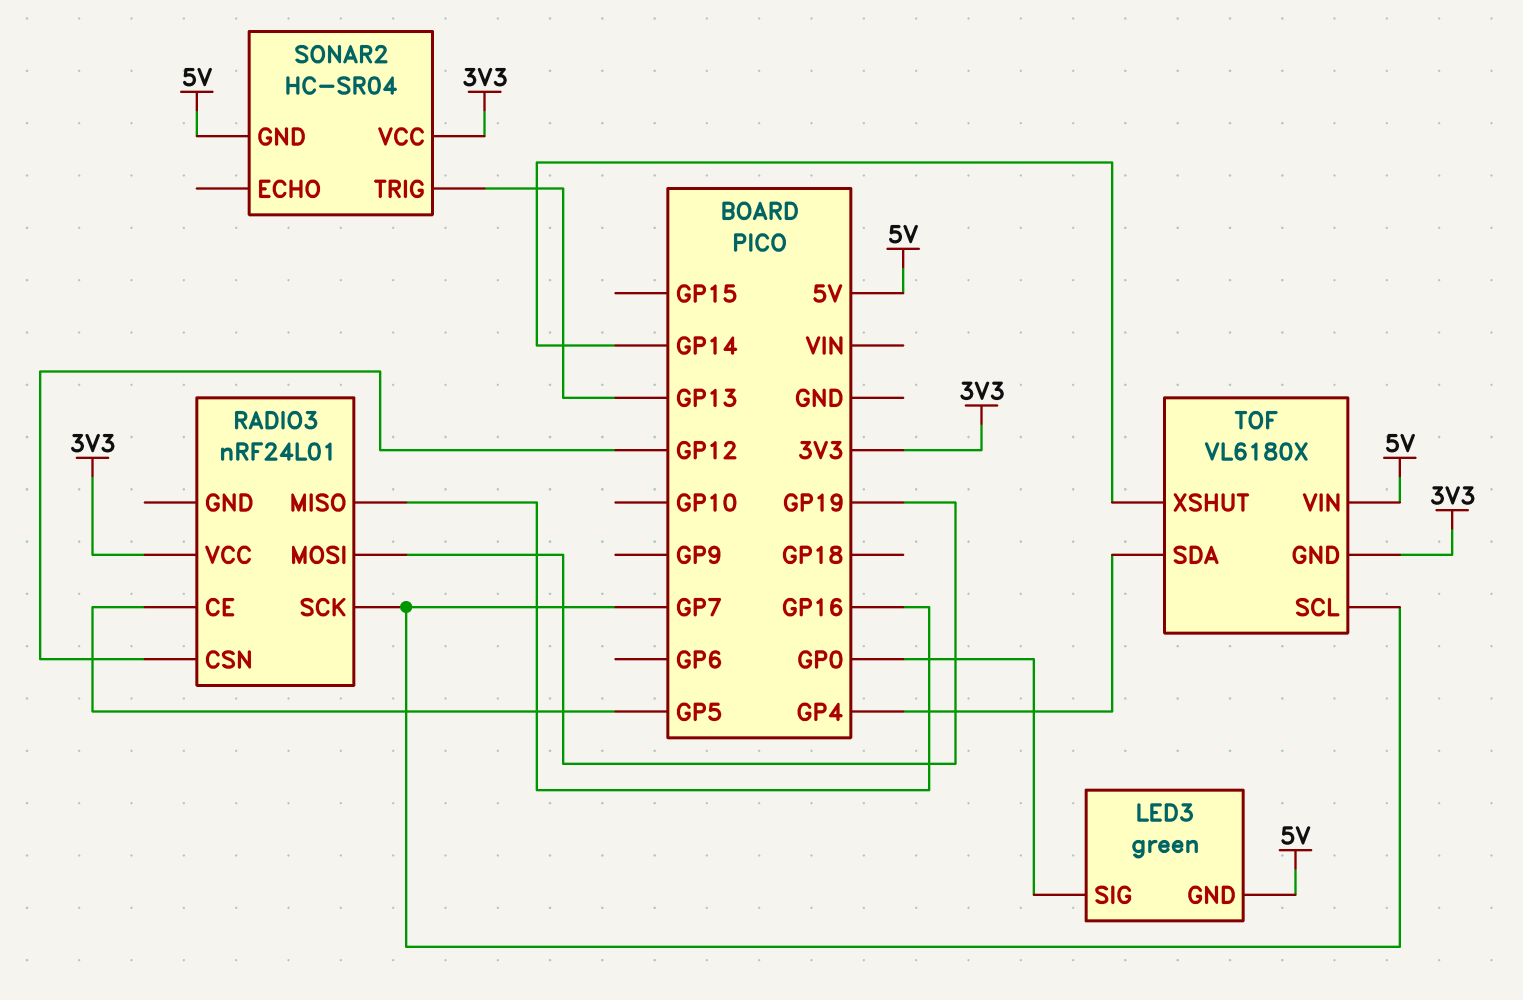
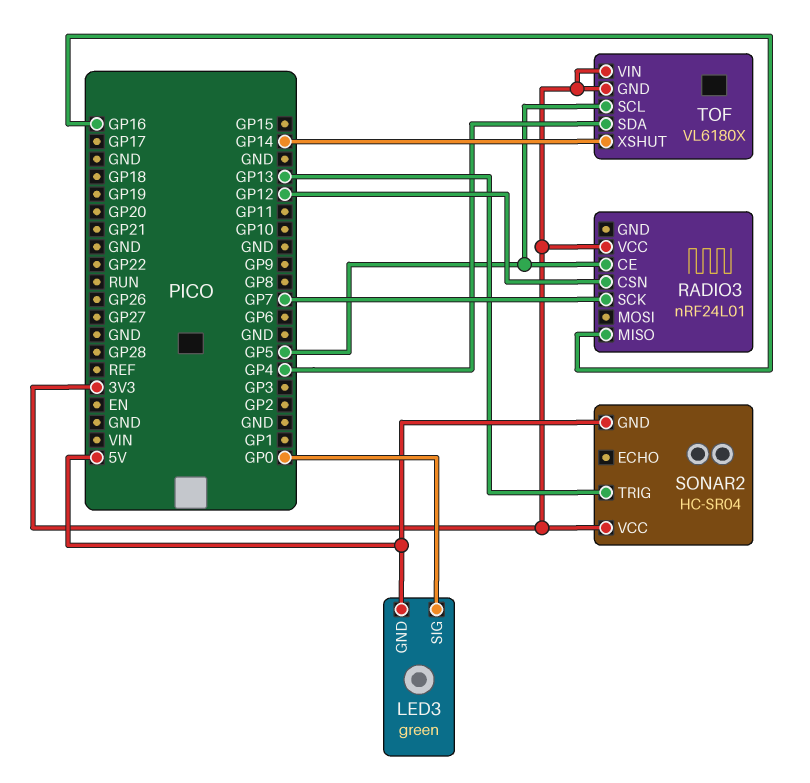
RADIO3 pin MOSI: GP19 -> none
TOF pin SCL: GP7 -> GP5
TOF pin VIN: 5V -> 3V3

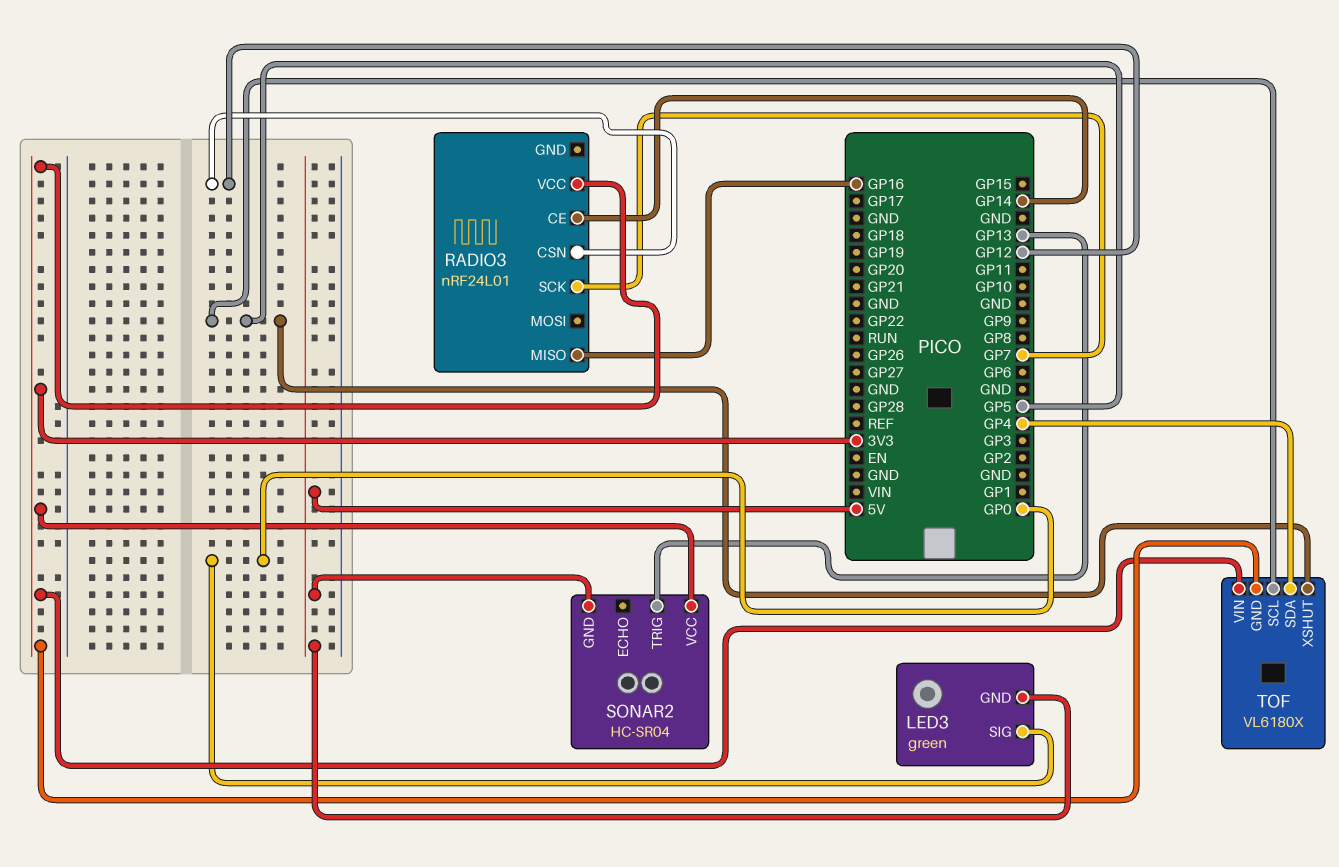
RADIO3 pin CE: GP5 -> GP14
TOF pin XSHUT: GP14 -> GP5

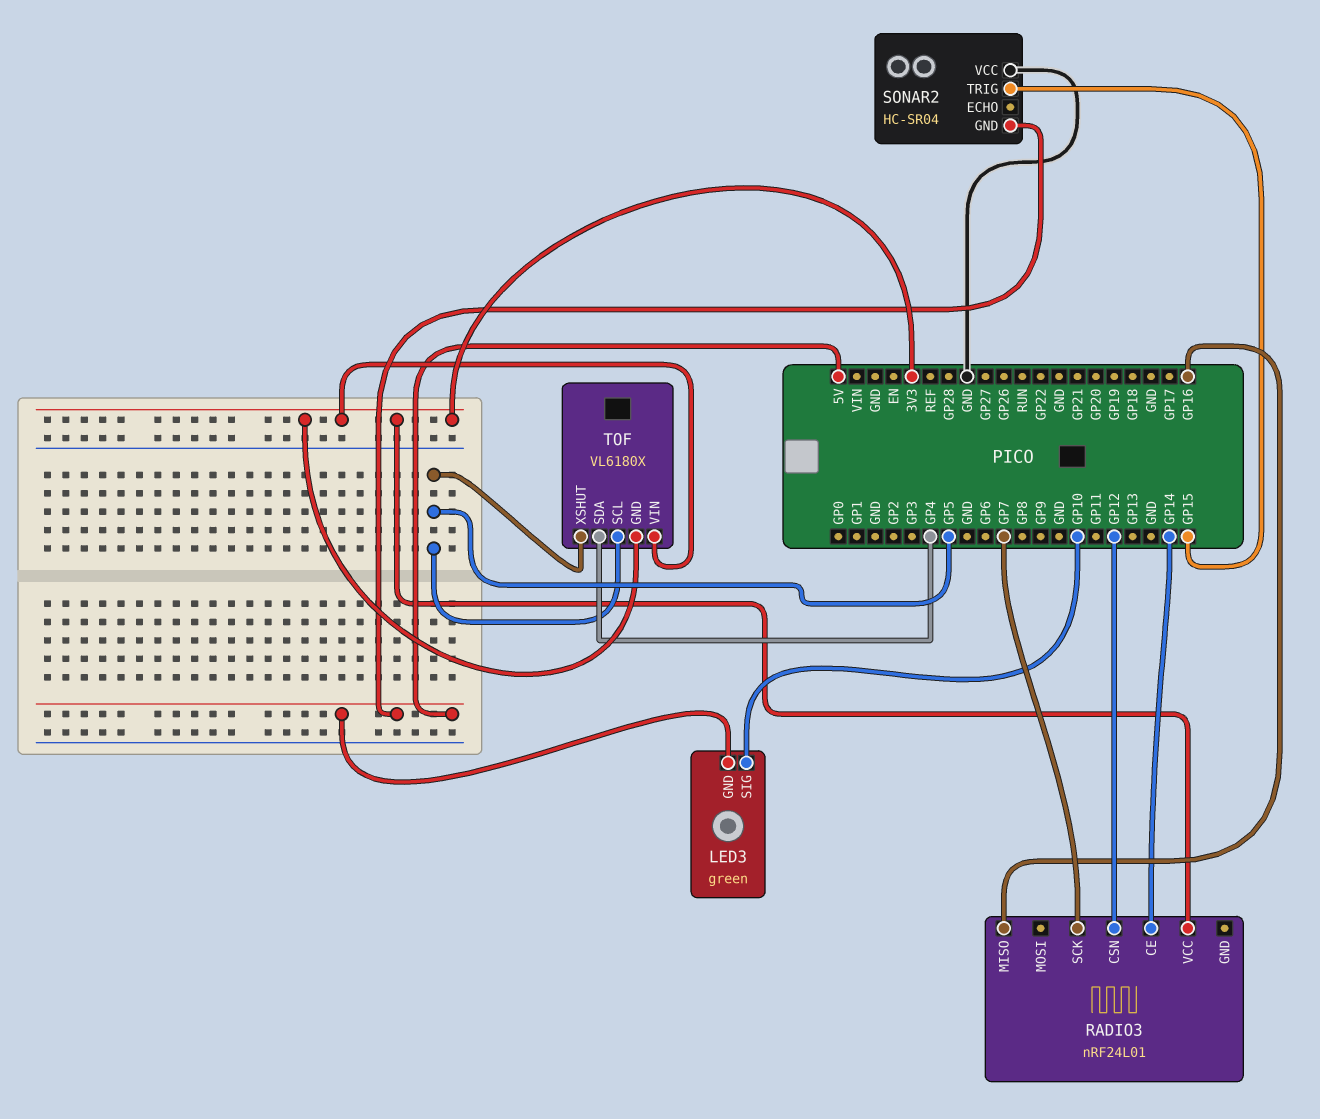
LED3 pin SIG: GP0 -> GP10
SONAR2 pin TRIG: GP13 -> GP15
SONAR2 pin VCC: 3V3 -> GND

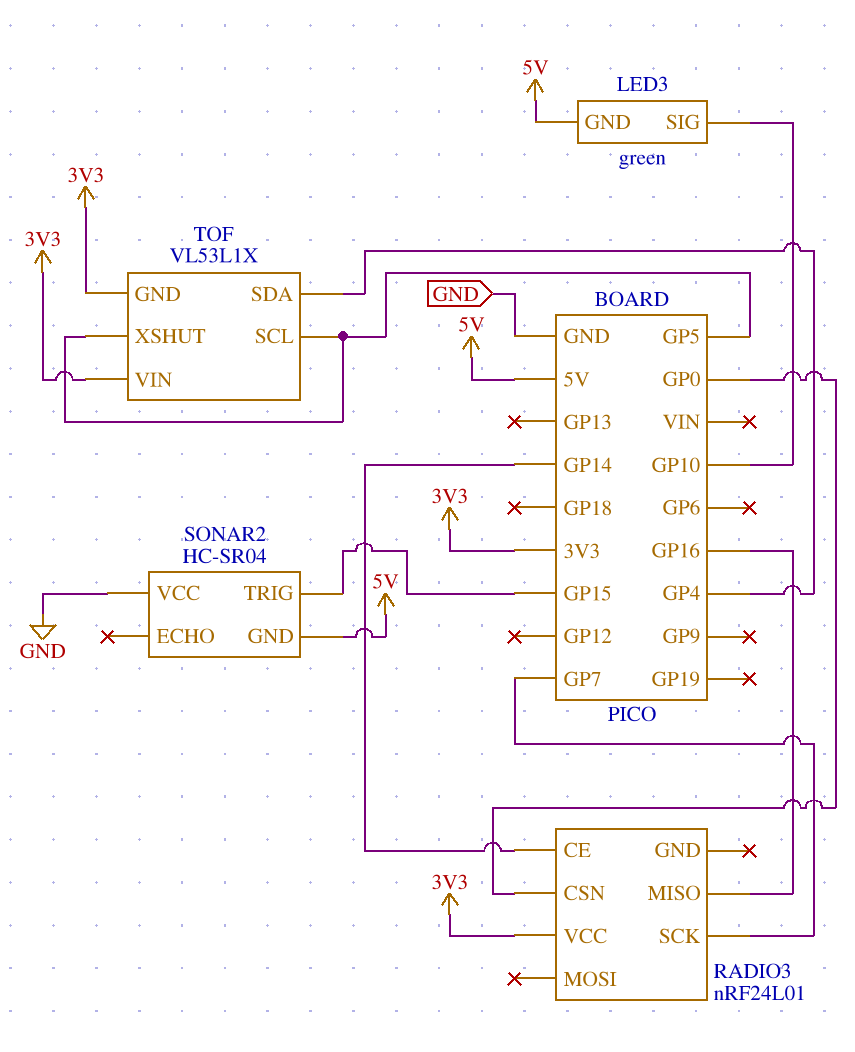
RADIO3 pin CSN: GP12 -> GP0
TOF: VL6180X -> VL53L1X

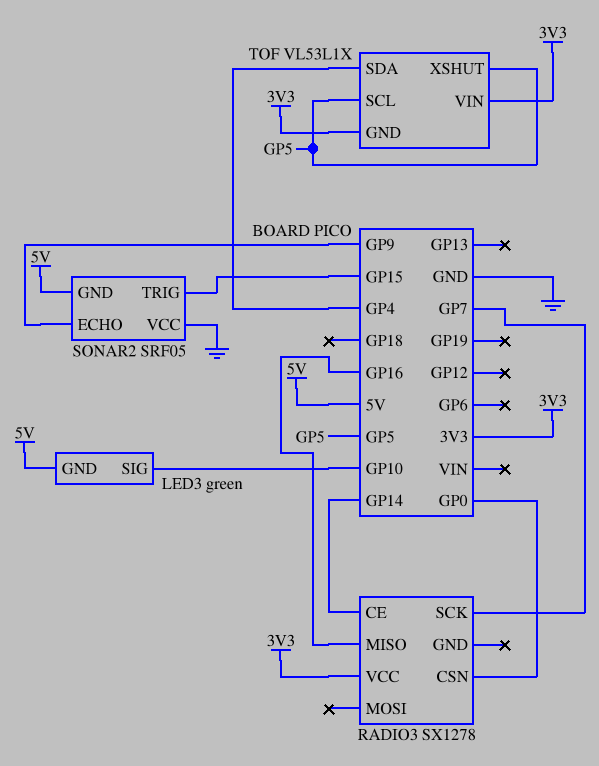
RADIO3: nRF24L01 -> SX1278
SONAR2: HC-SR04 -> SRF05
SONAR2 pin ECHO: none -> GP9

